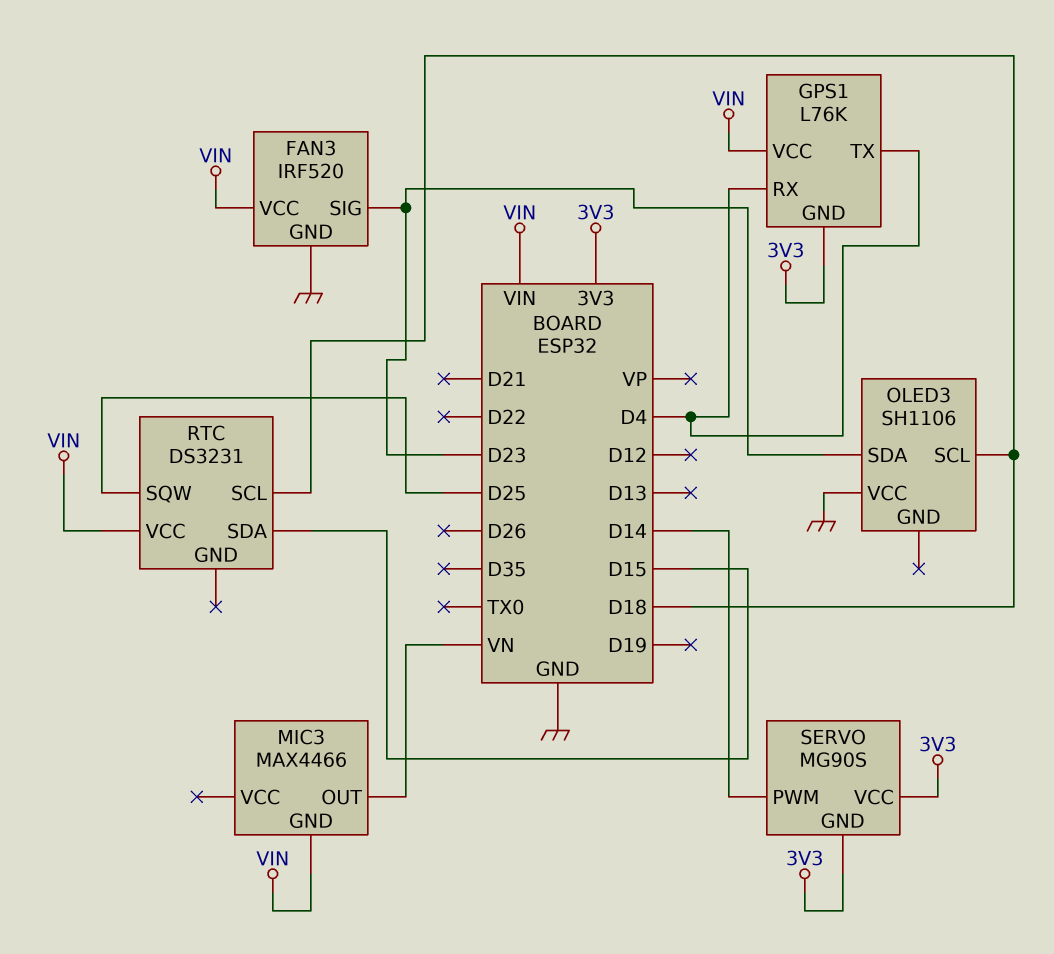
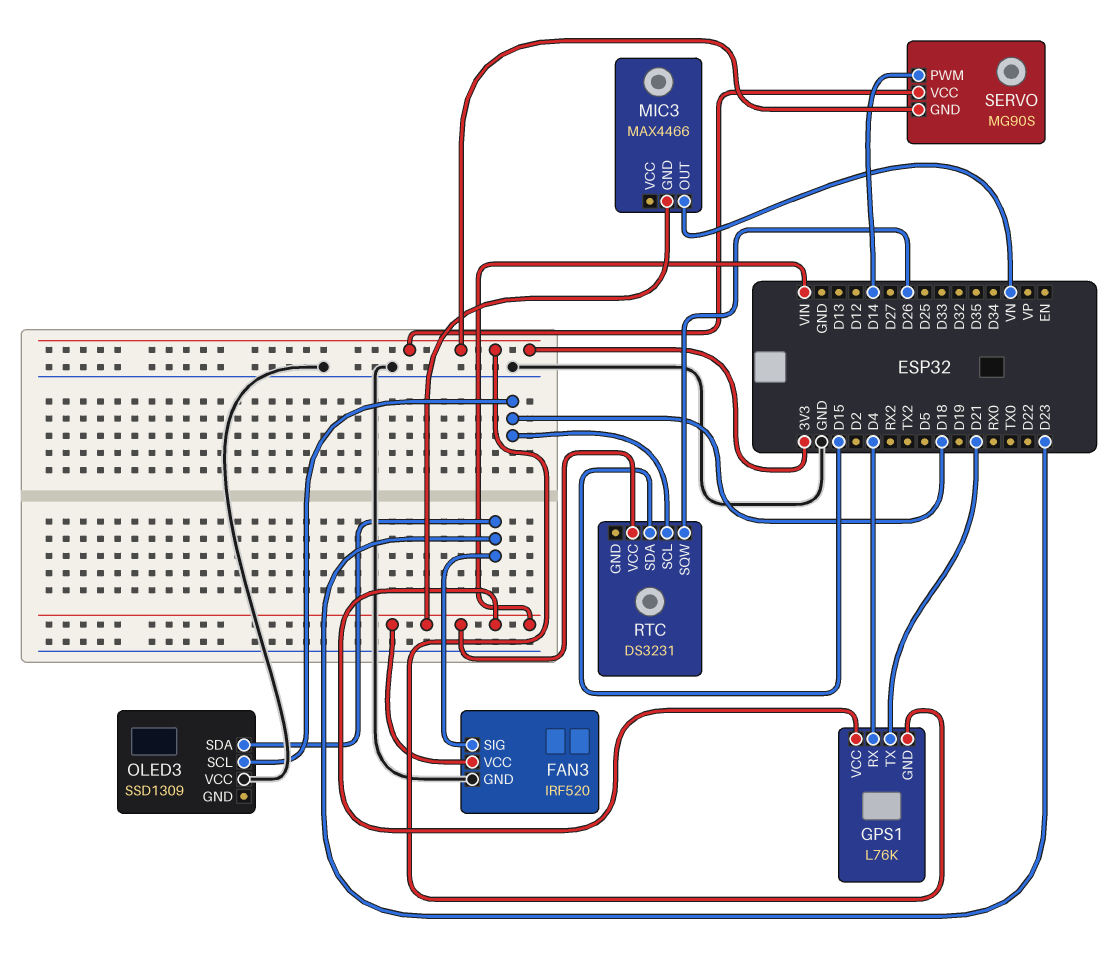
GPS1 pin TX: D4 -> D21
OLED3: SH1106 -> SSD1309
RTC pin SQW: D25 -> D26

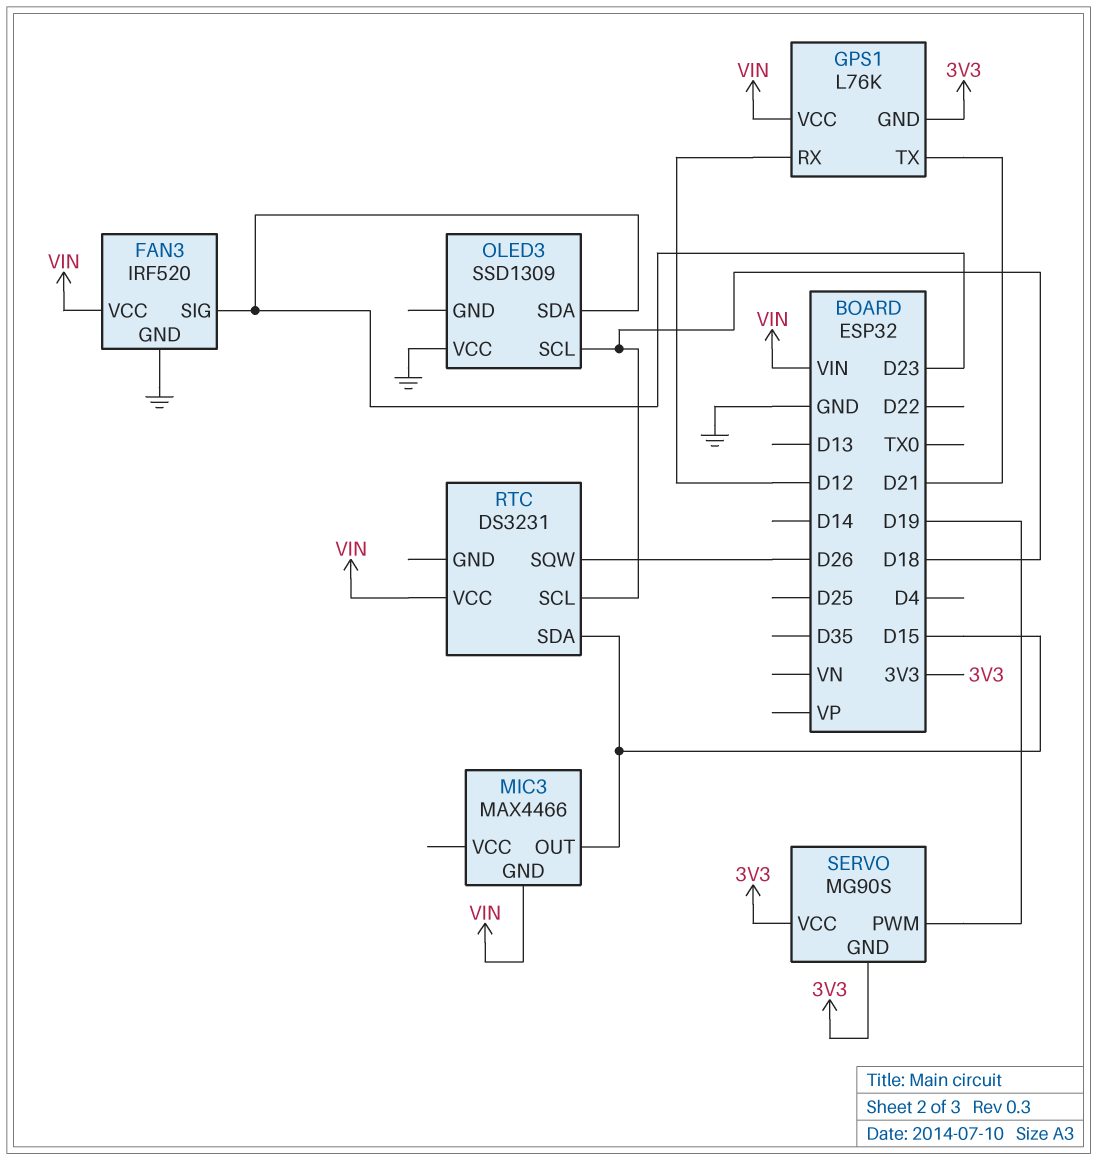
GPS1 pin RX: D4 -> D12
MIC3 pin OUT: VN -> D15
SERVO pin PWM: D14 -> D19

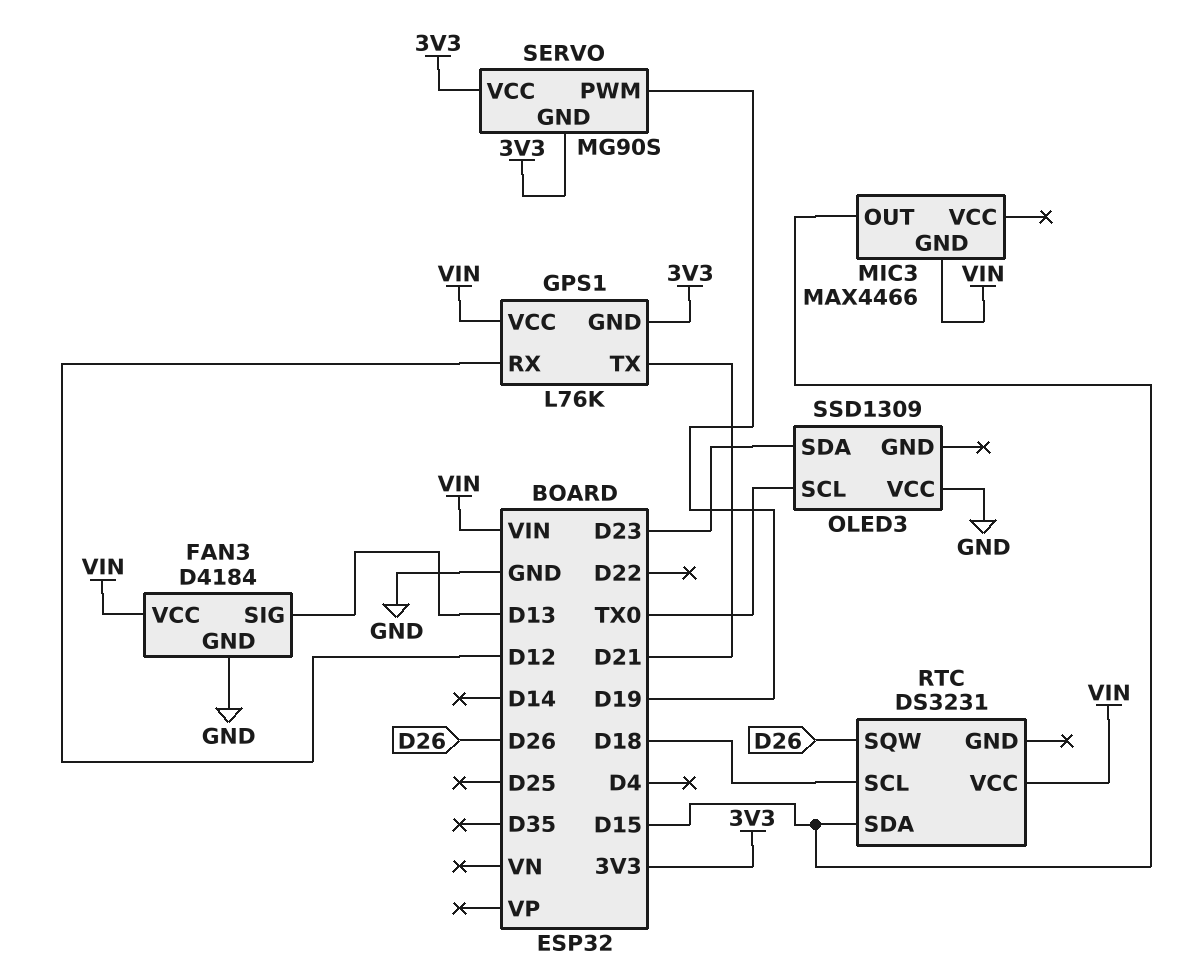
FAN3: IRF520 -> D4184
FAN3 pin SIG: D23 -> D13
OLED3 pin SCL: D18 -> TX0

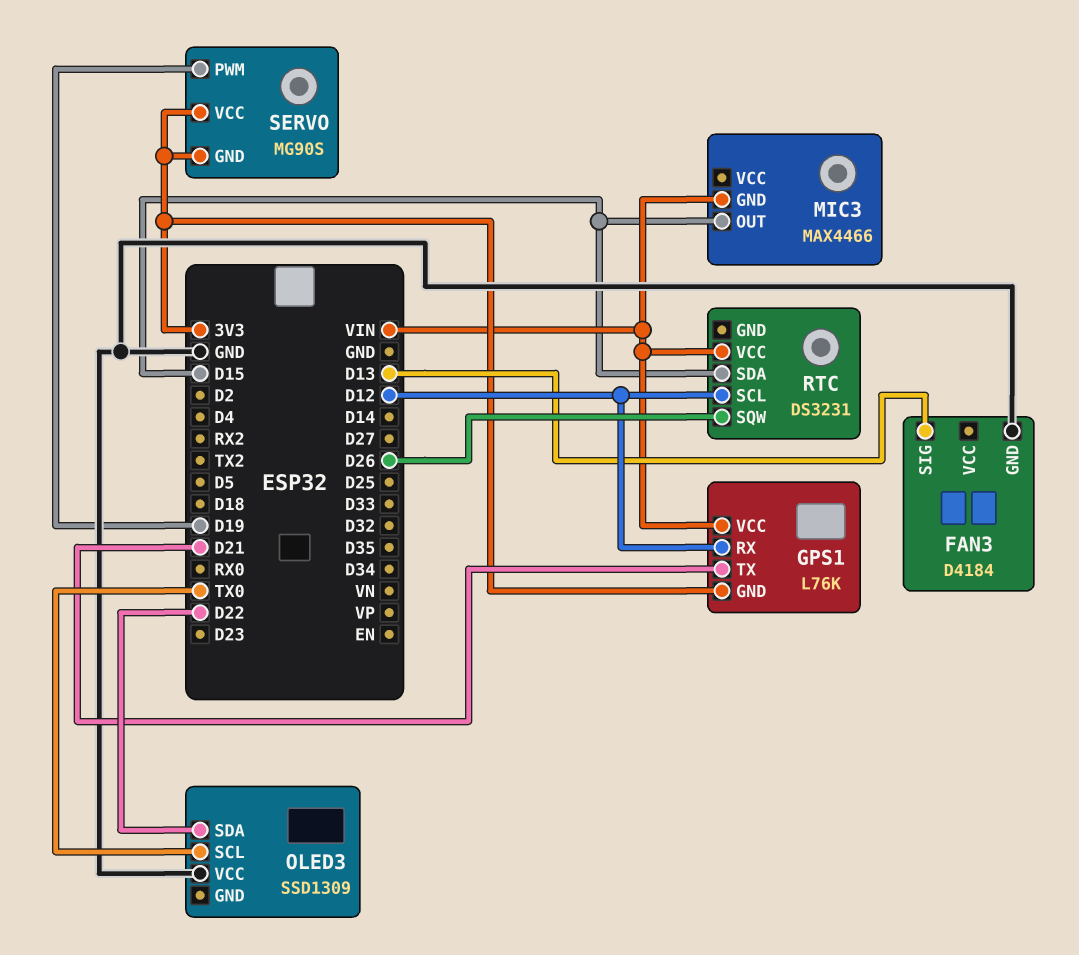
FAN3 pin VCC: VIN -> none
OLED3 pin SDA: D23 -> D22
RTC pin SCL: D18 -> D12

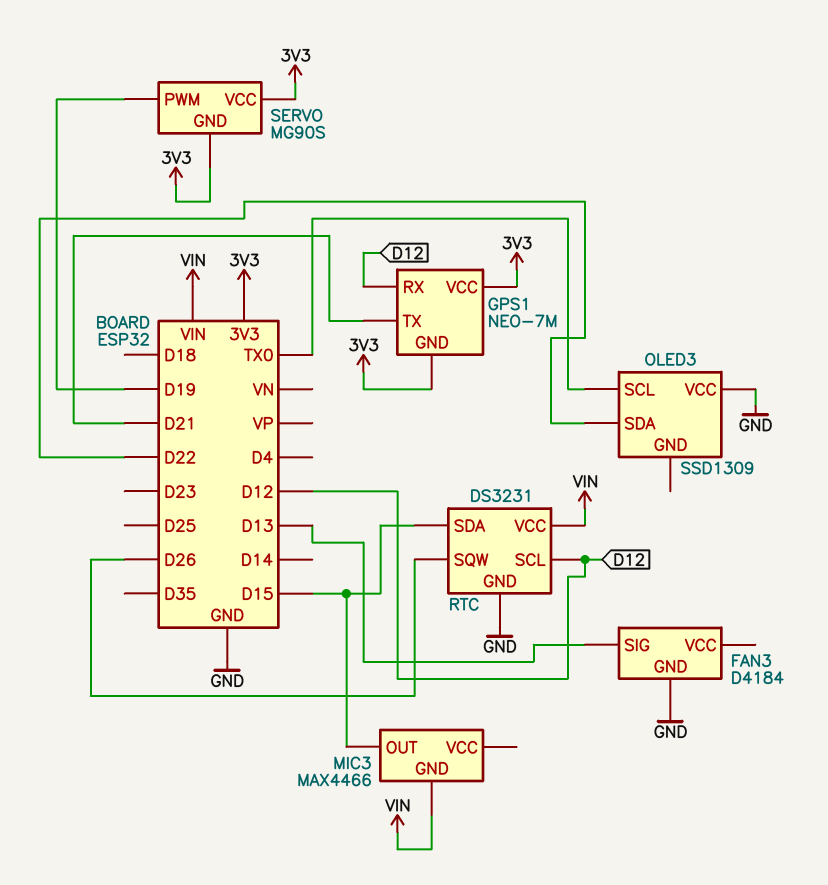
GPS1: L76K -> NEO-7M
GPS1 pin VCC: VIN -> 3V3
RTC pin GND: none -> GND

